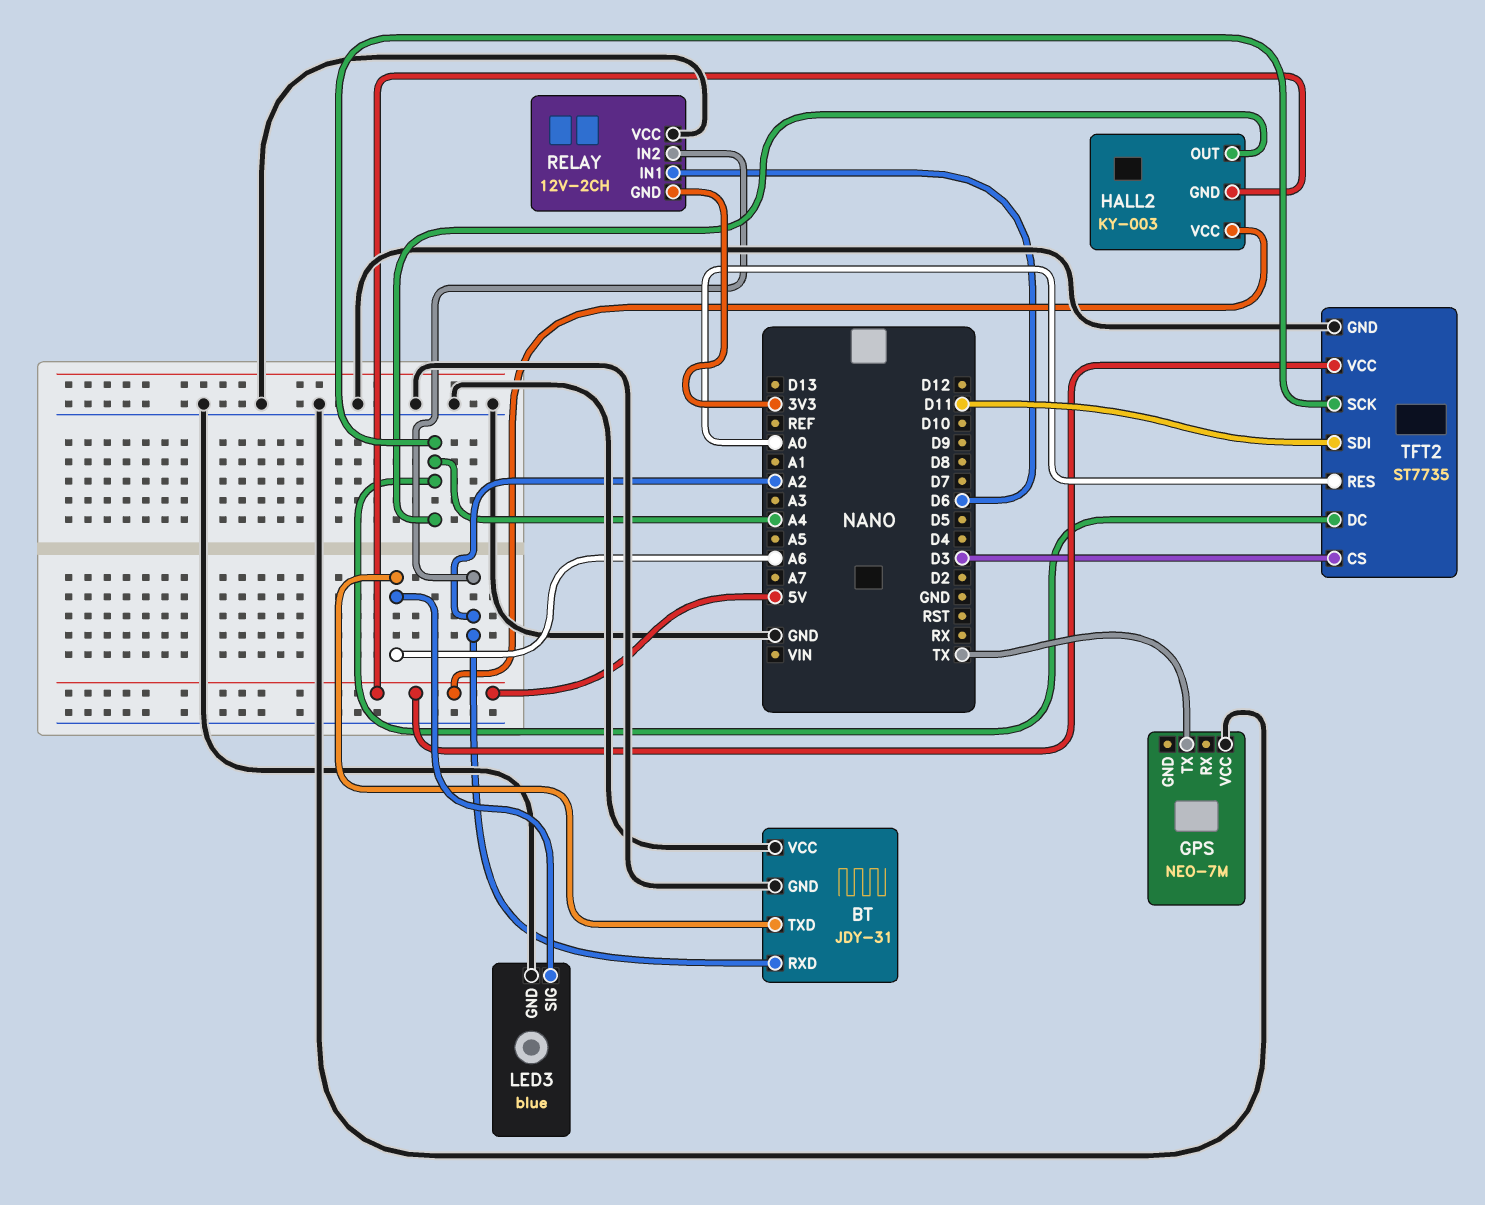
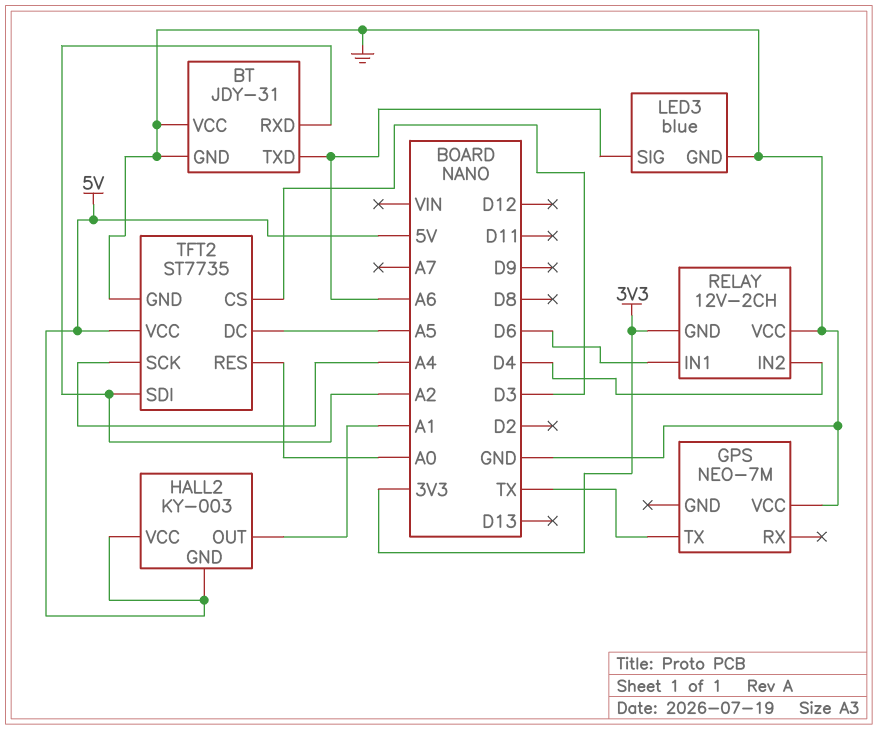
HALL2 pin OUT: A4 -> A1
RELAY pin IN2: A2 -> D4
TFT2 pin DC: A4 -> A5
TFT2 pin SDI: D11 -> A2

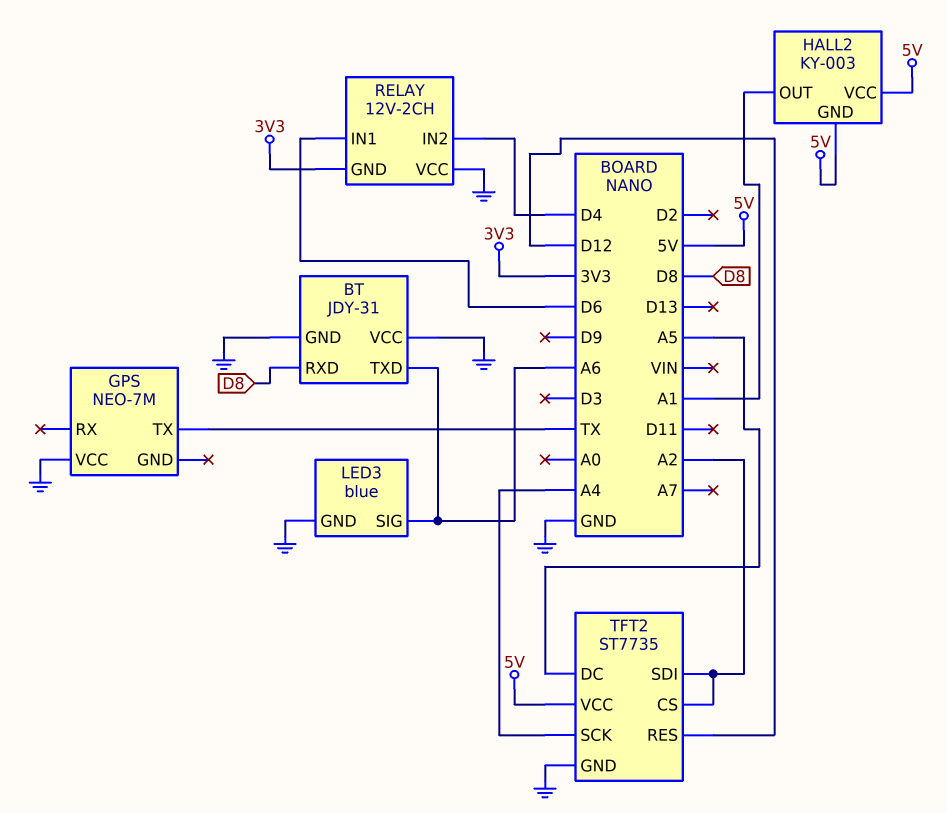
BT pin RXD: A2 -> D8
TFT2 pin CS: D3 -> A2
TFT2 pin RES: A0 -> D12

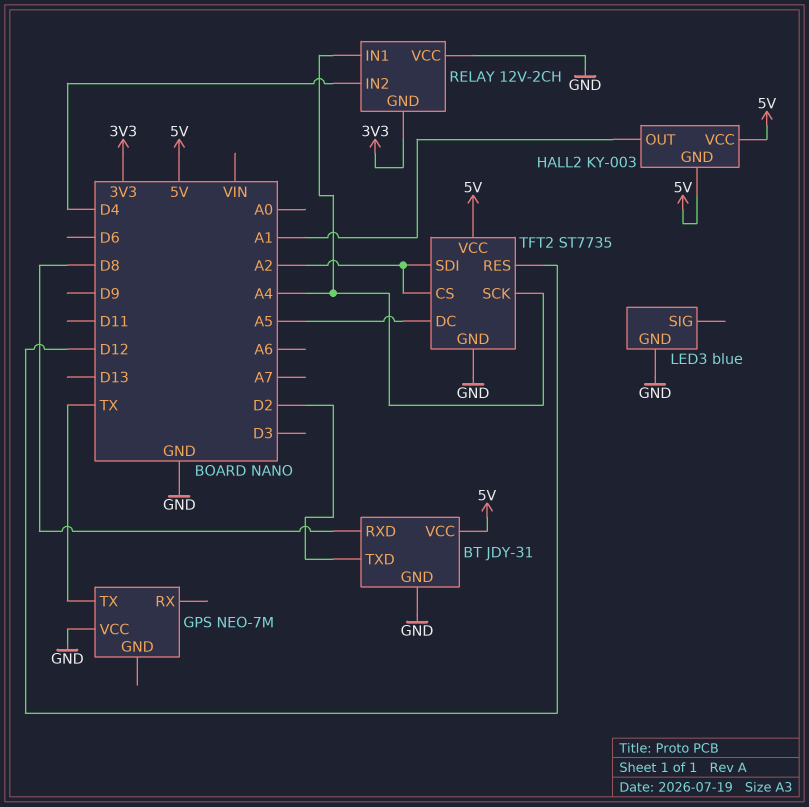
BT pin TXD: A6 -> D2
BT pin VCC: GND -> 5V
LED3 pin SIG: A6 -> none
RELAY pin IN1: D6 -> A4

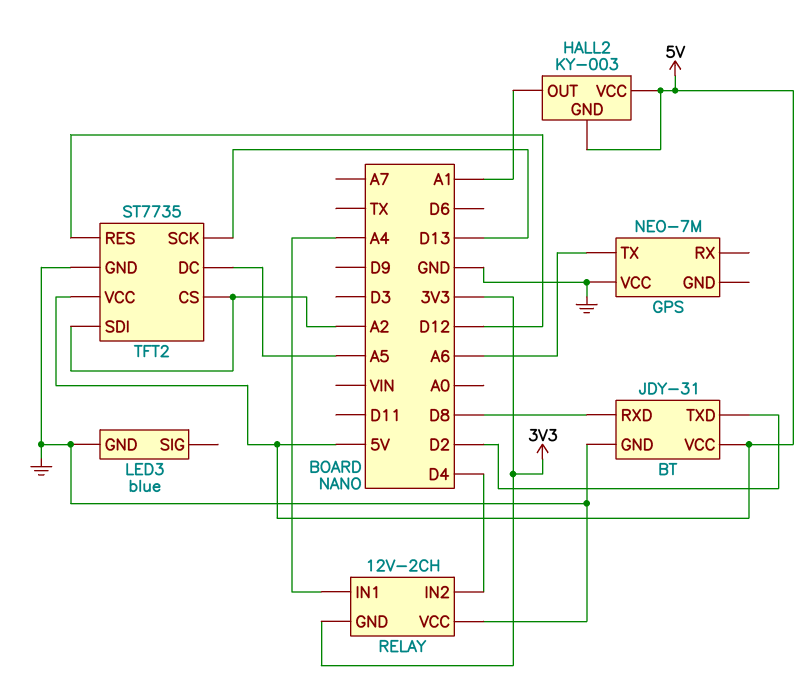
GPS pin TX: TX -> A6
TFT2 pin SCK: A4 -> D13

